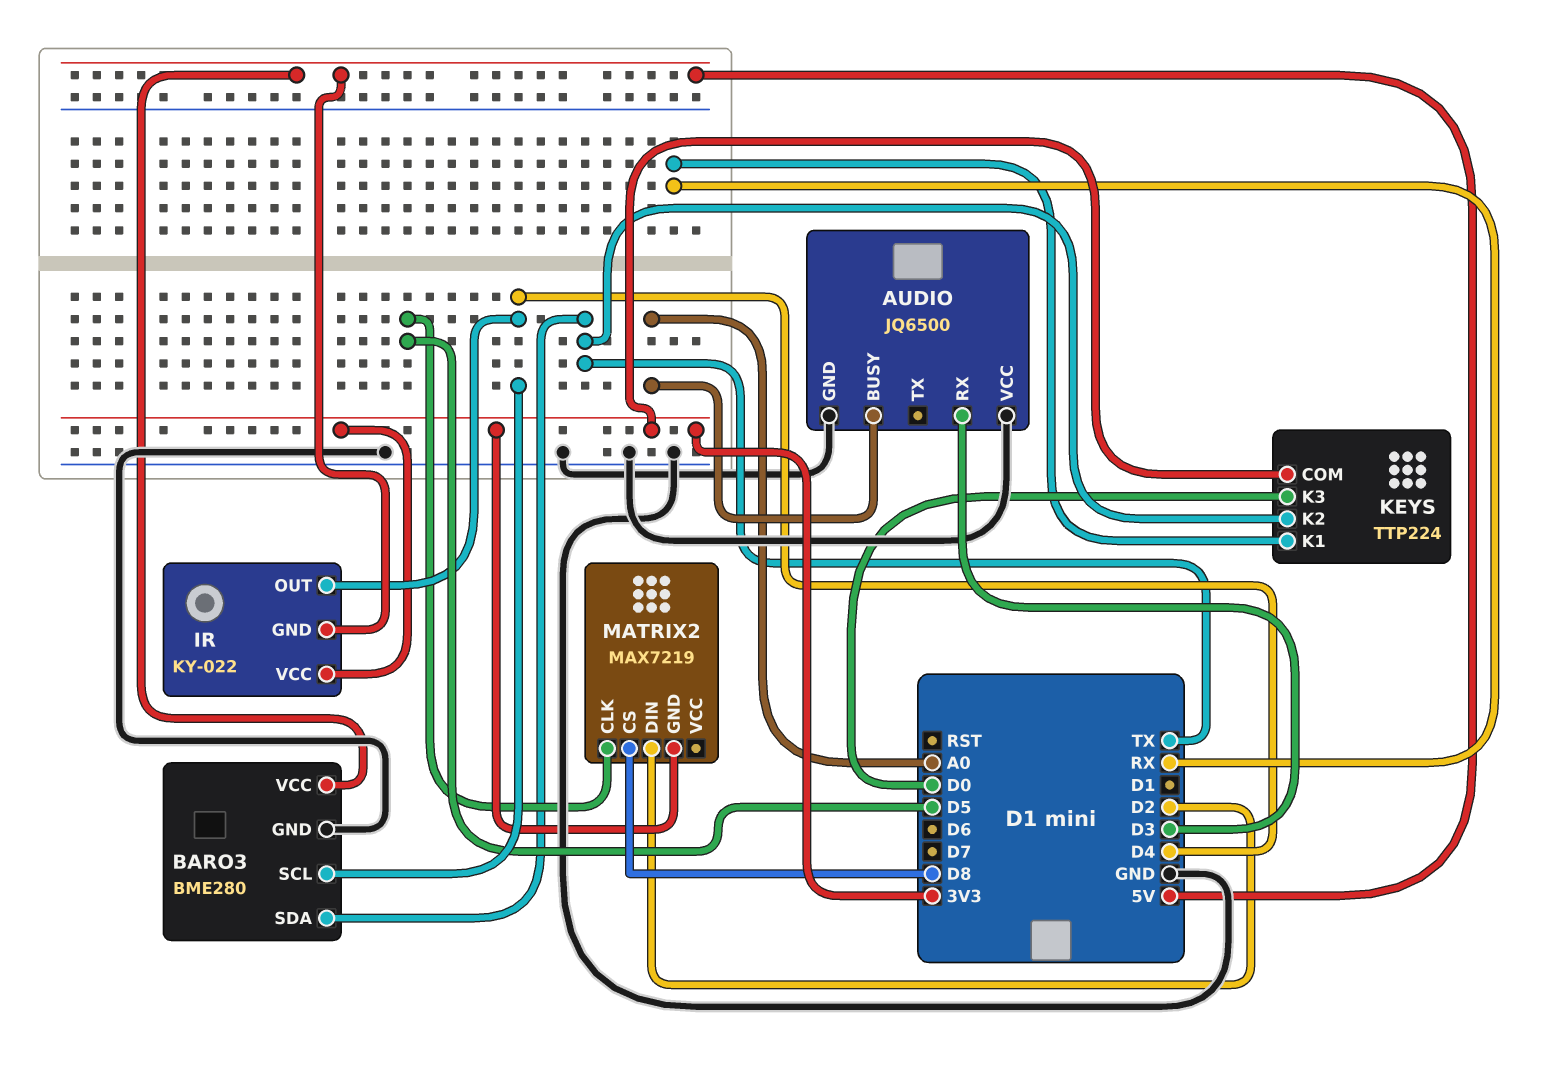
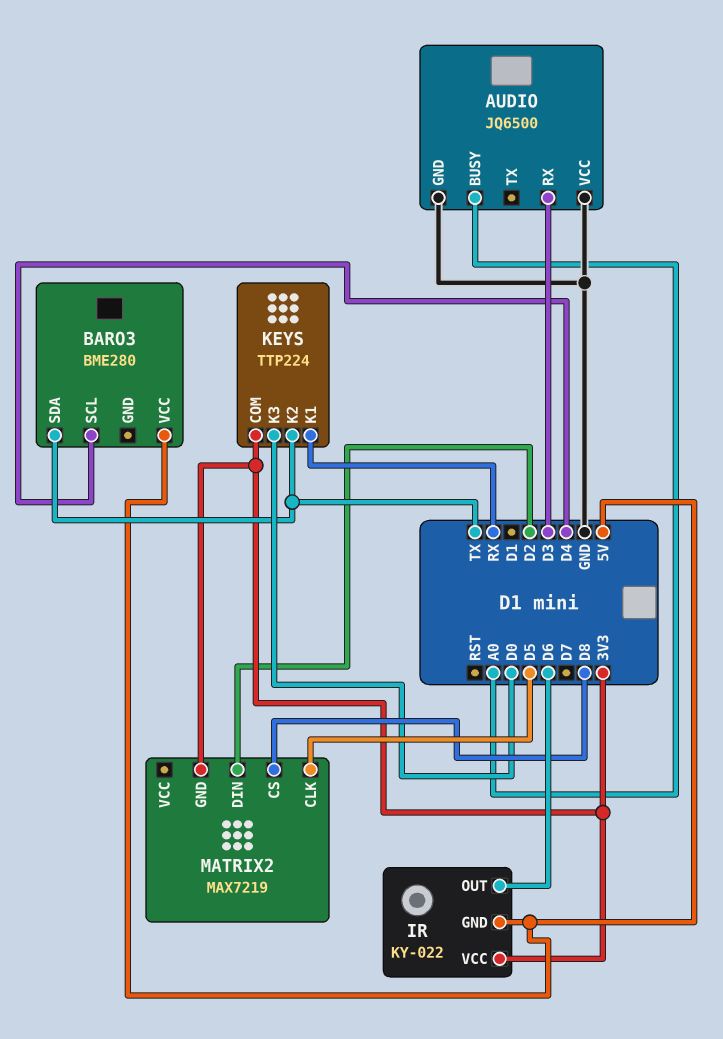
BARO3 pin GND: GND -> none
IR pin OUT: D4 -> D6

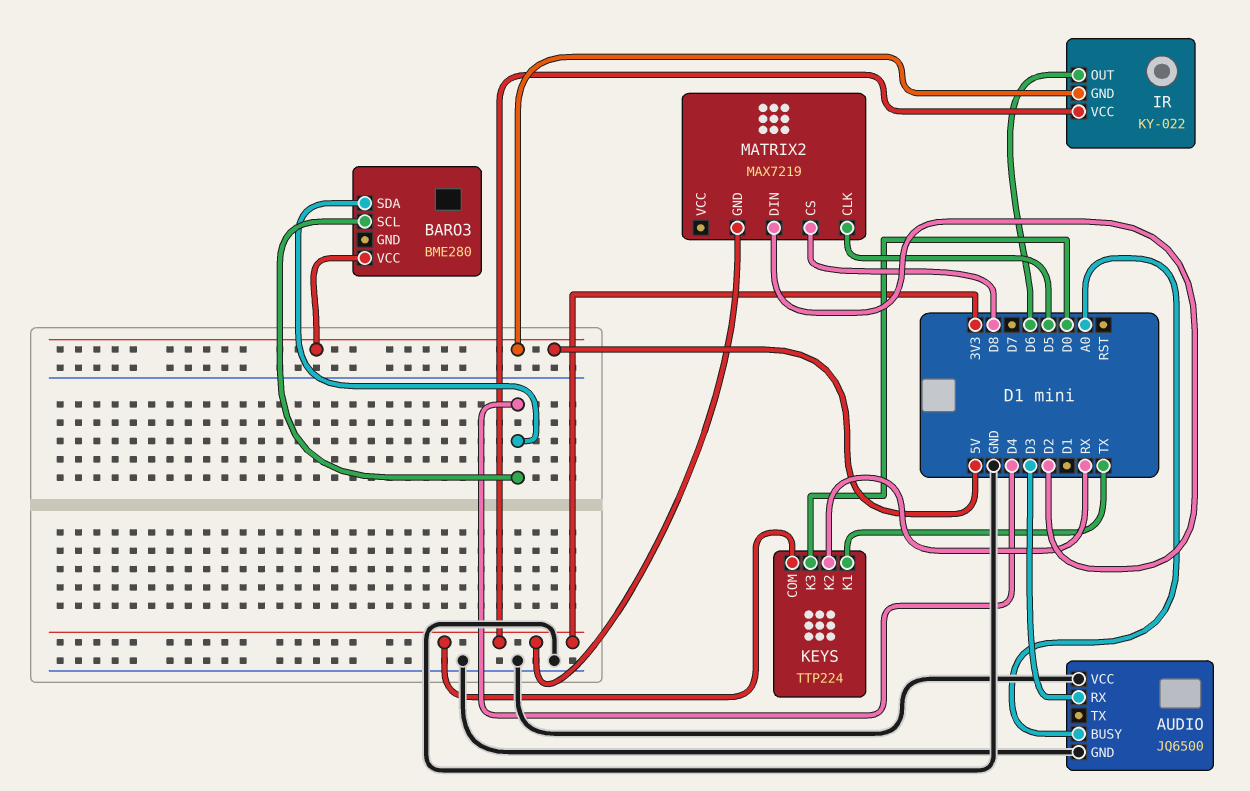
BARO3 pin SDA: TX -> D4
KEYS pin K1: RX -> TX
KEYS pin K2: TX -> RX

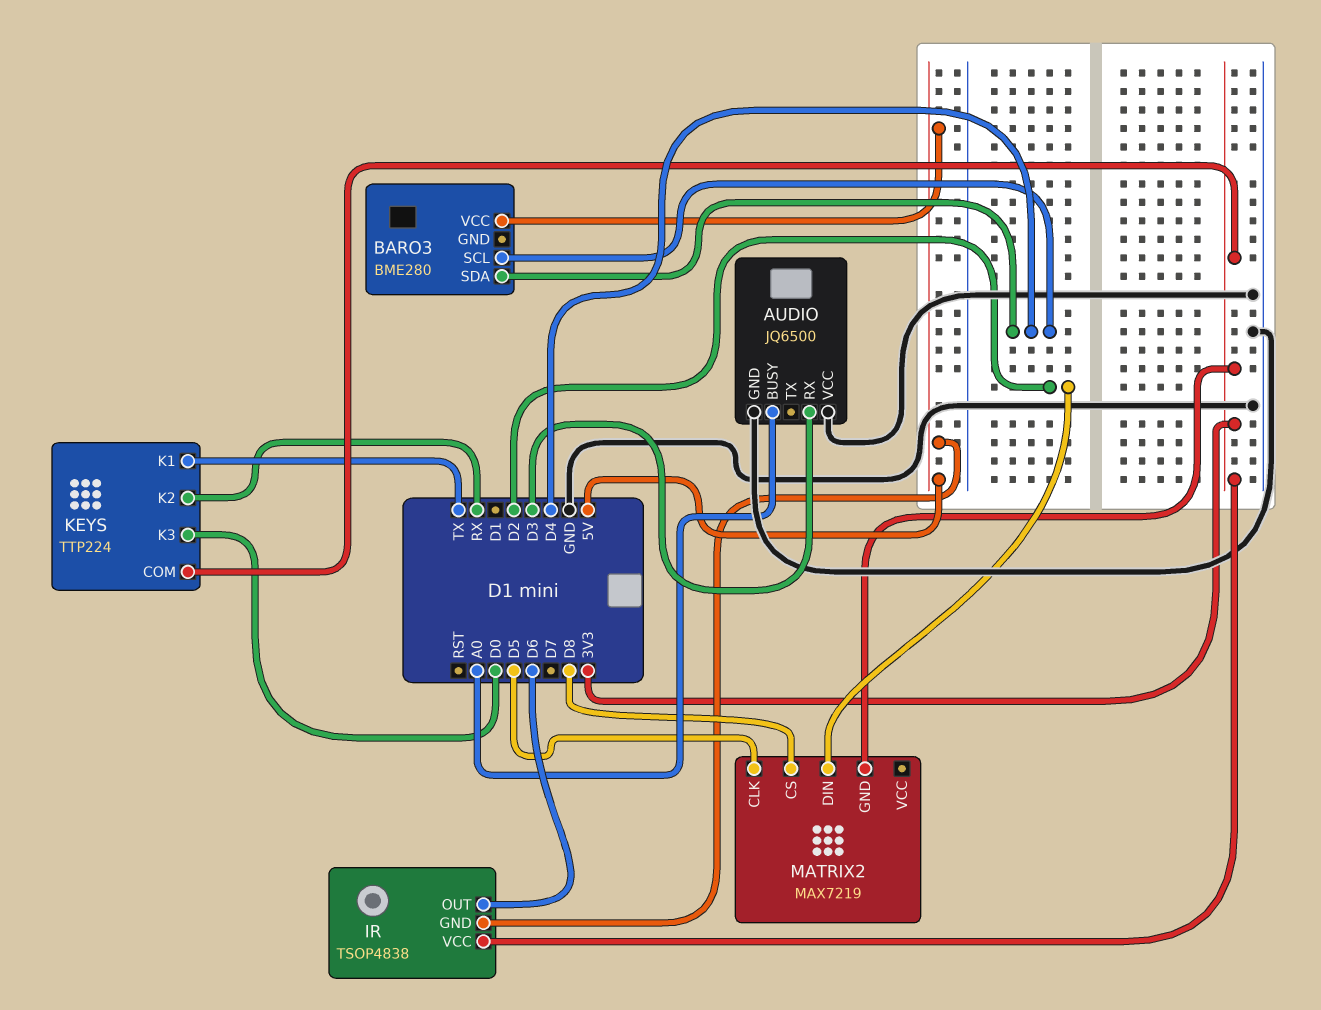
IR: KY-022 -> TSOP4838

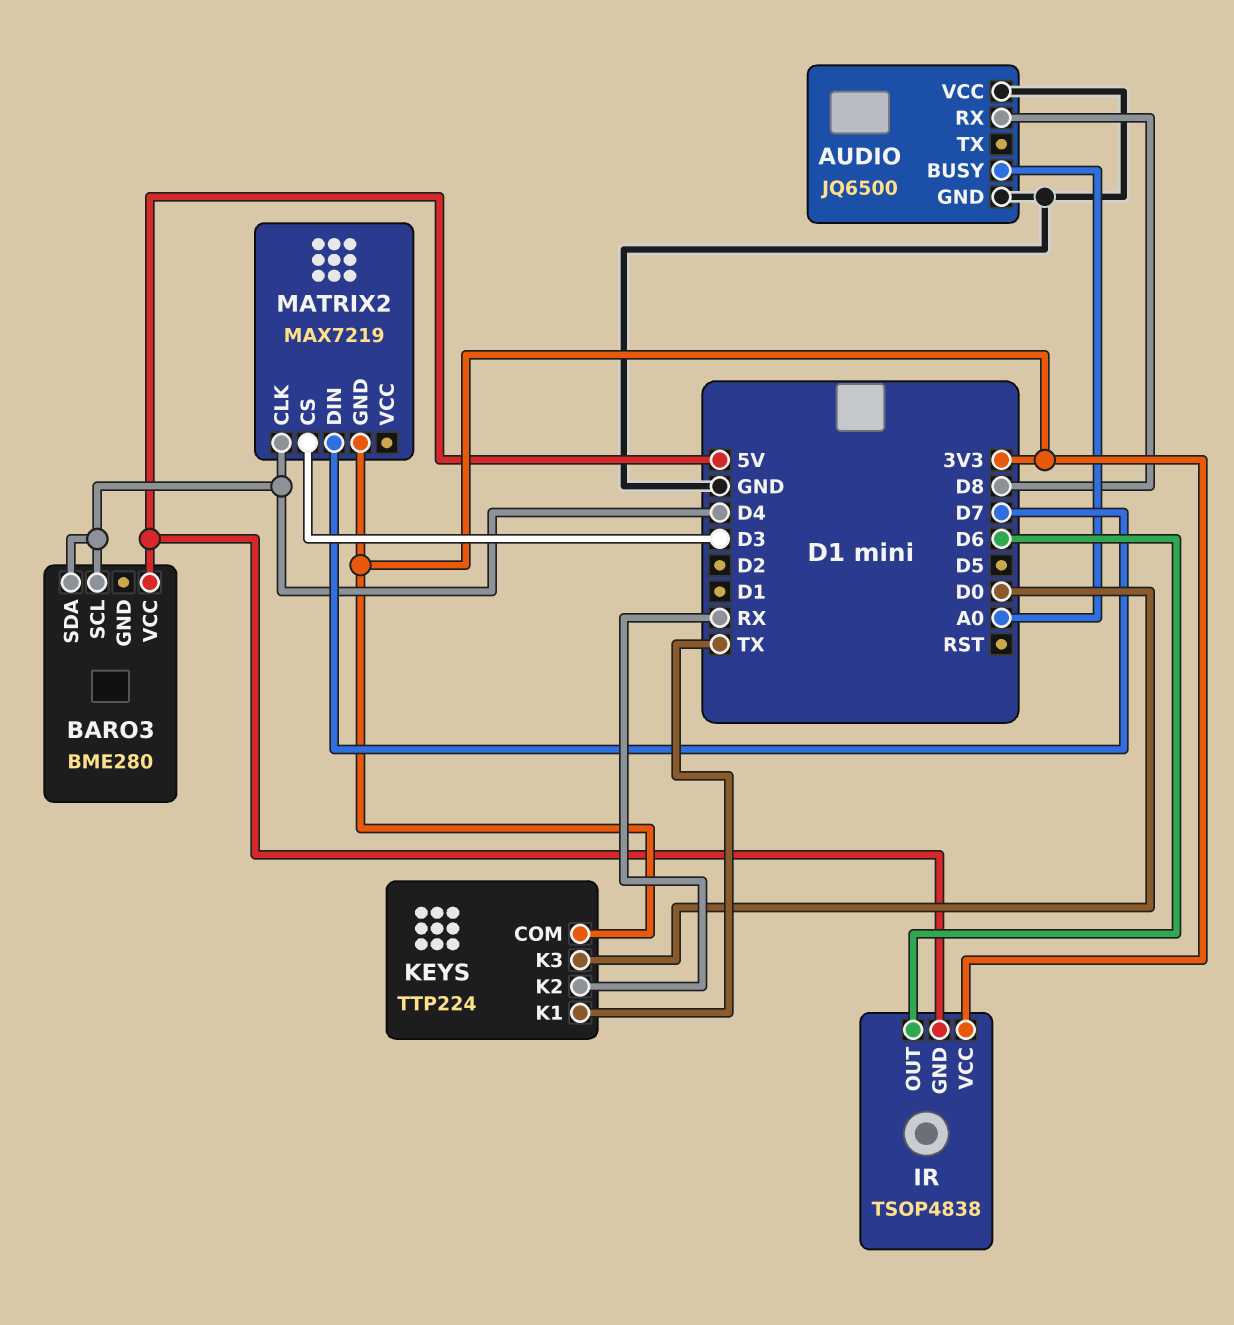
AUDIO pin RX: D3 -> D8
MATRIX2 pin CLK: D5 -> D4
MATRIX2 pin CS: D8 -> D3
MATRIX2 pin DIN: D2 -> D7

